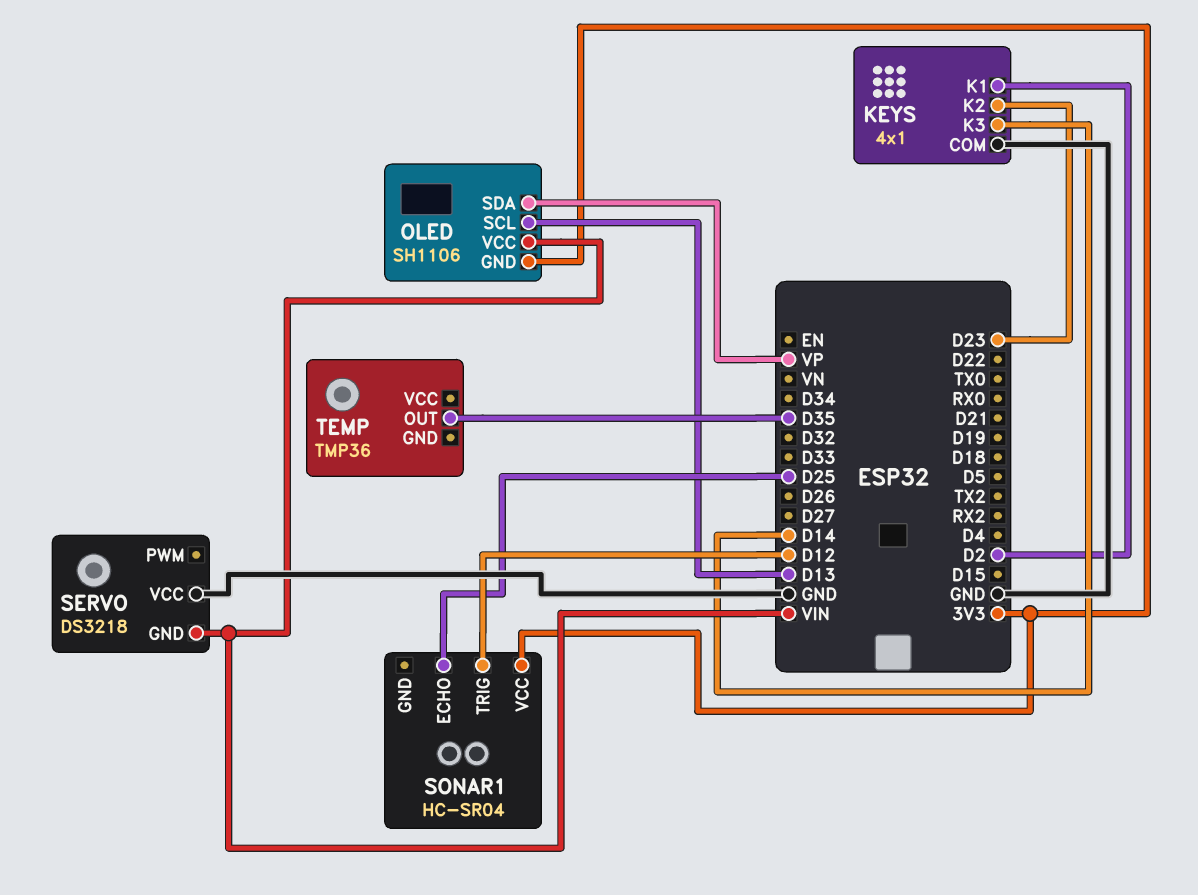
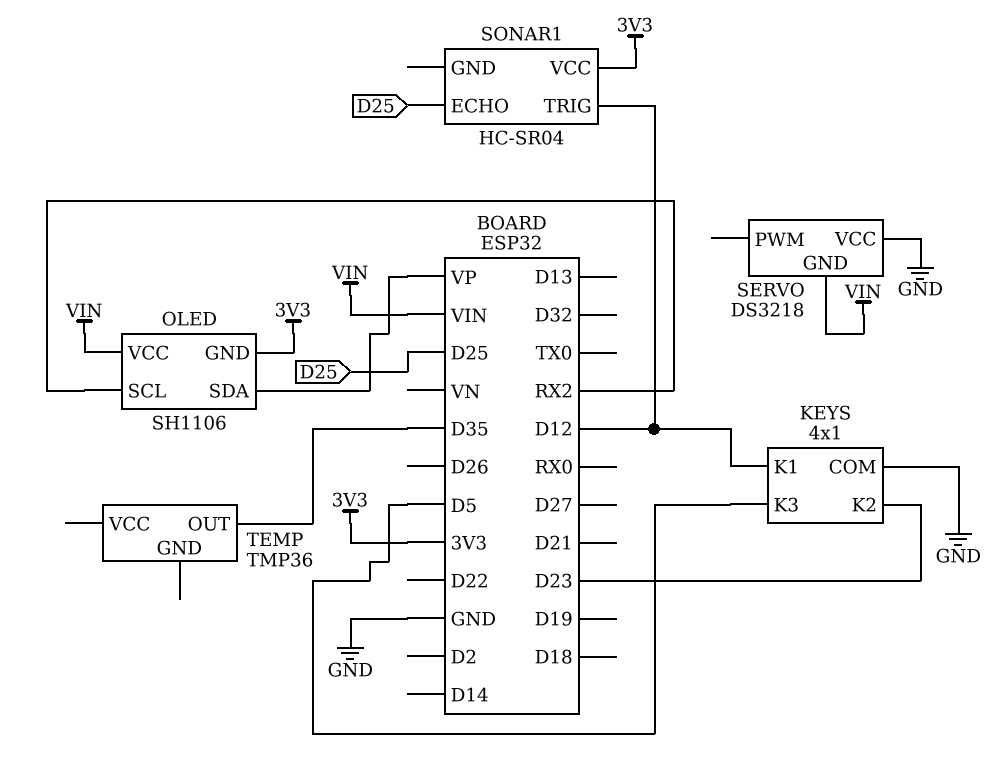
KEYS pin K1: D2 -> D12
KEYS pin K3: D14 -> D5
OLED pin SCL: D13 -> RX2

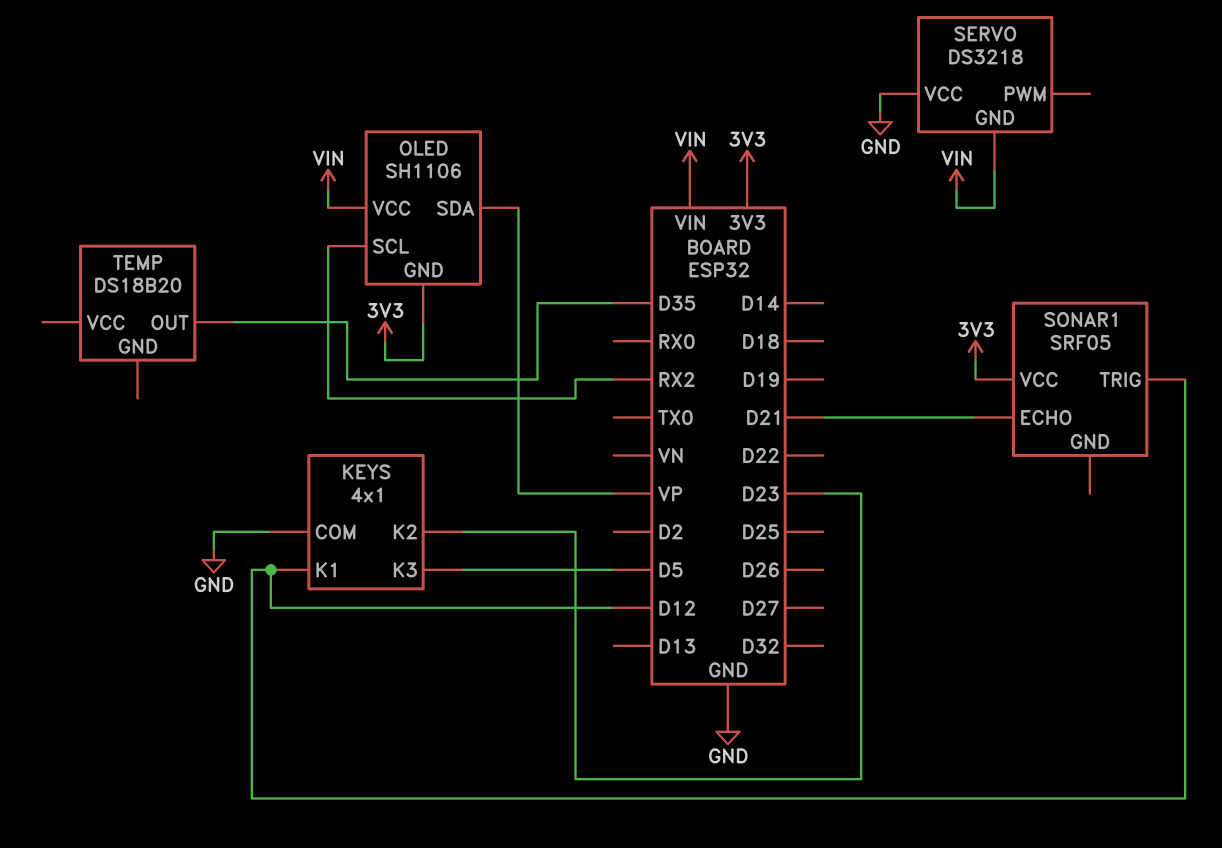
SONAR1: HC-SR04 -> SRF05
SONAR1 pin ECHO: D25 -> D21
TEMP: TMP36 -> DS18B20

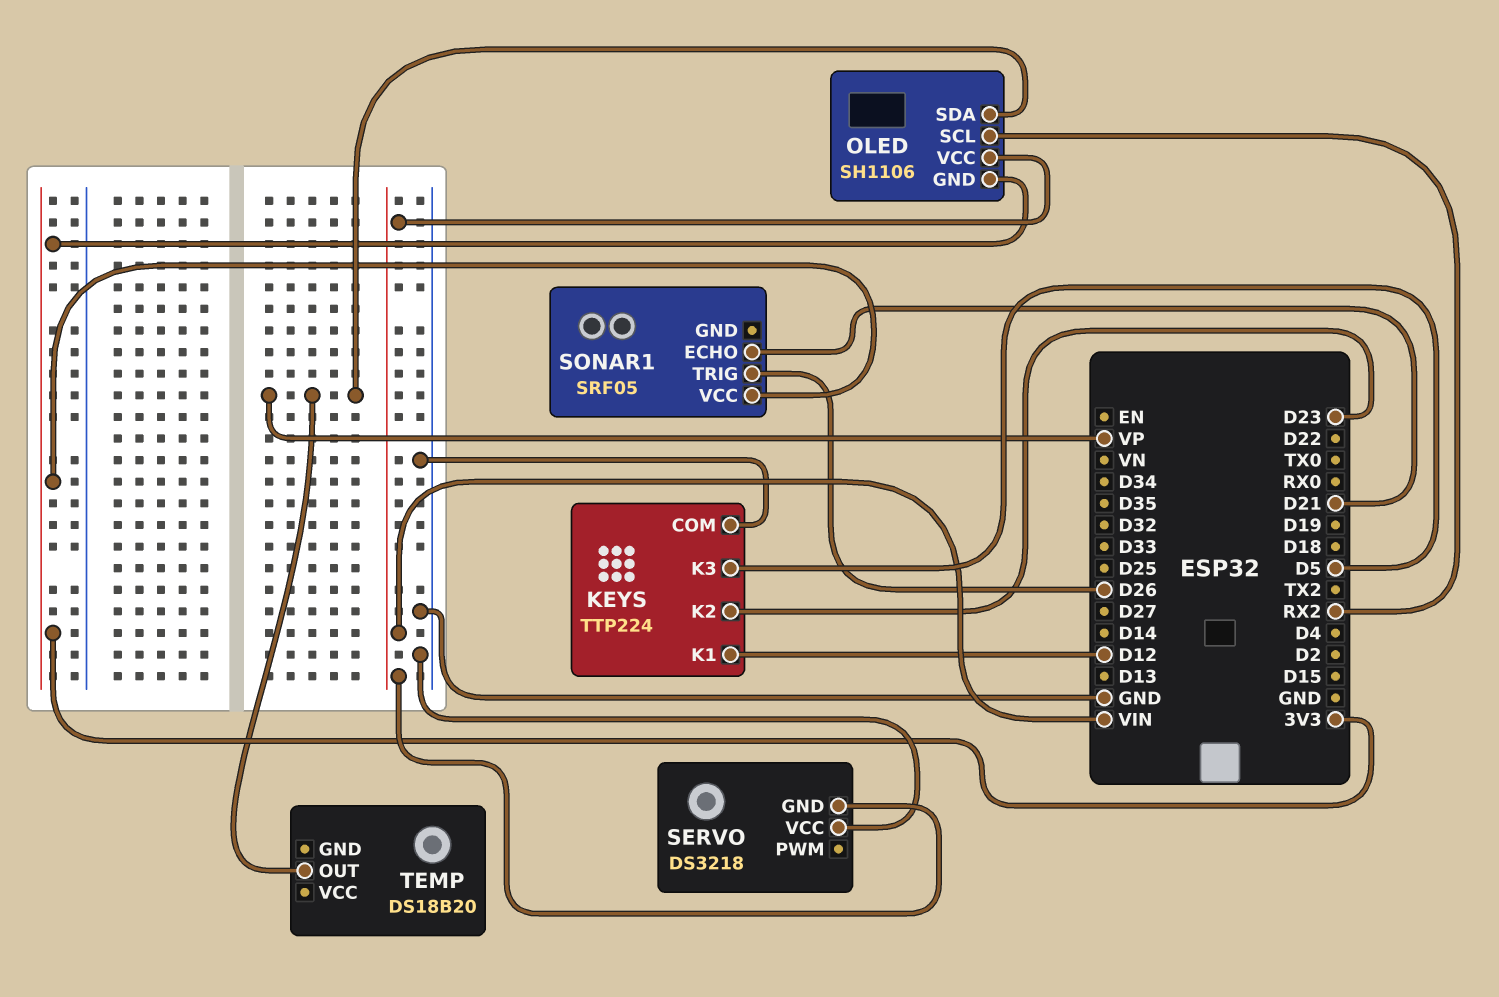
KEYS: 4x1 -> TTP224
SONAR1 pin TRIG: D12 -> D26
TEMP pin OUT: D35 -> VP

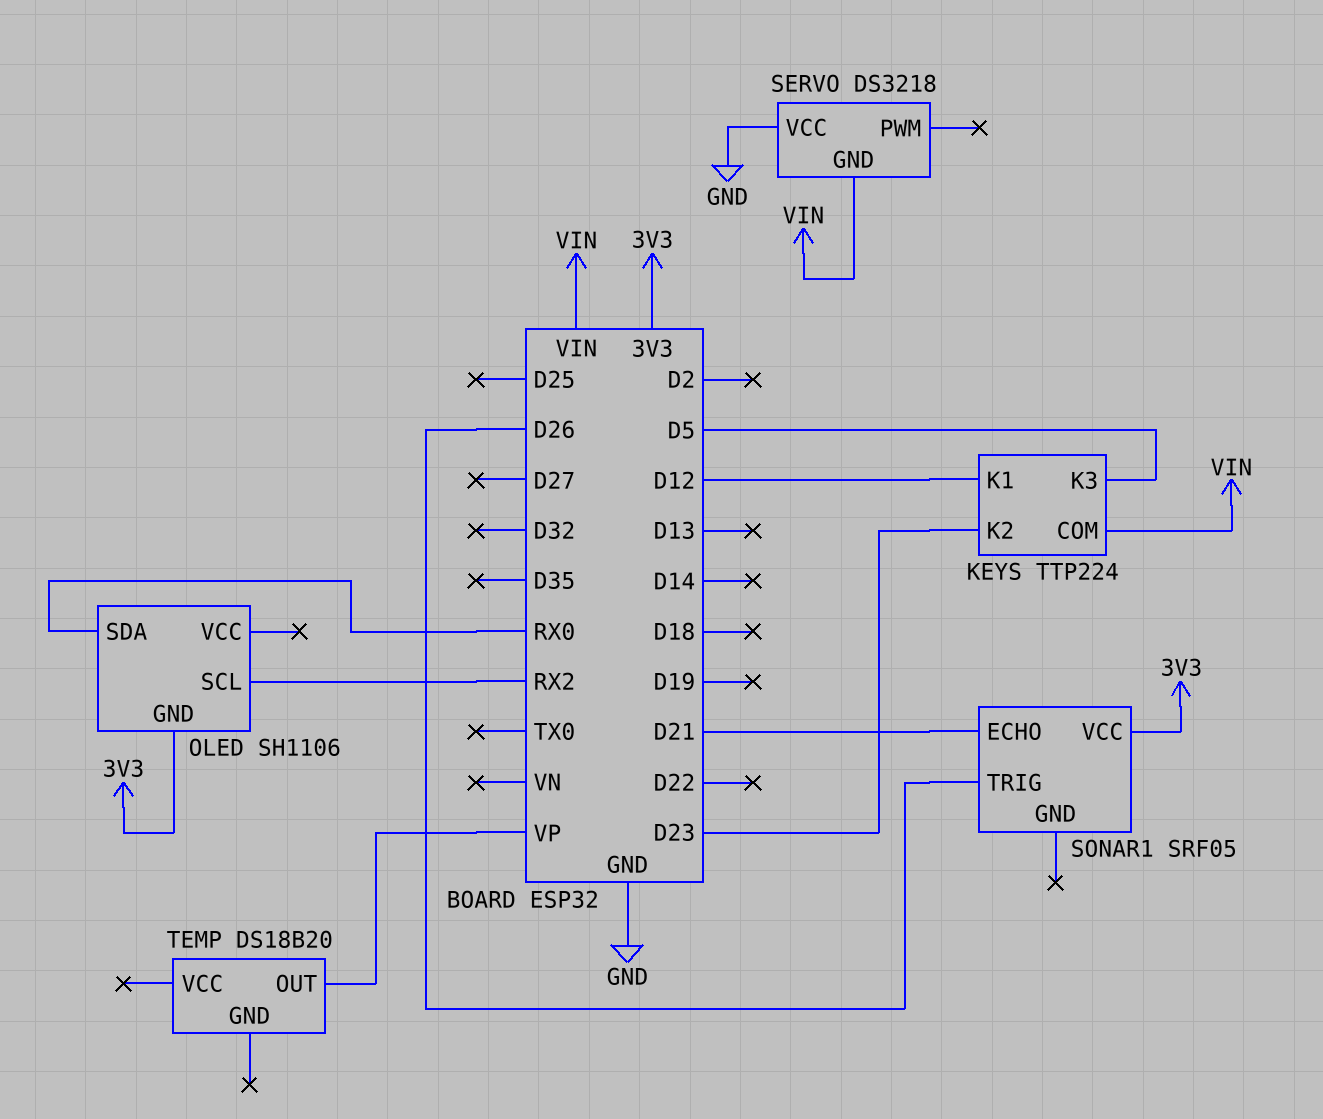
KEYS pin COM: GND -> VIN
OLED pin SDA: VP -> RX0
OLED pin VCC: VIN -> none

